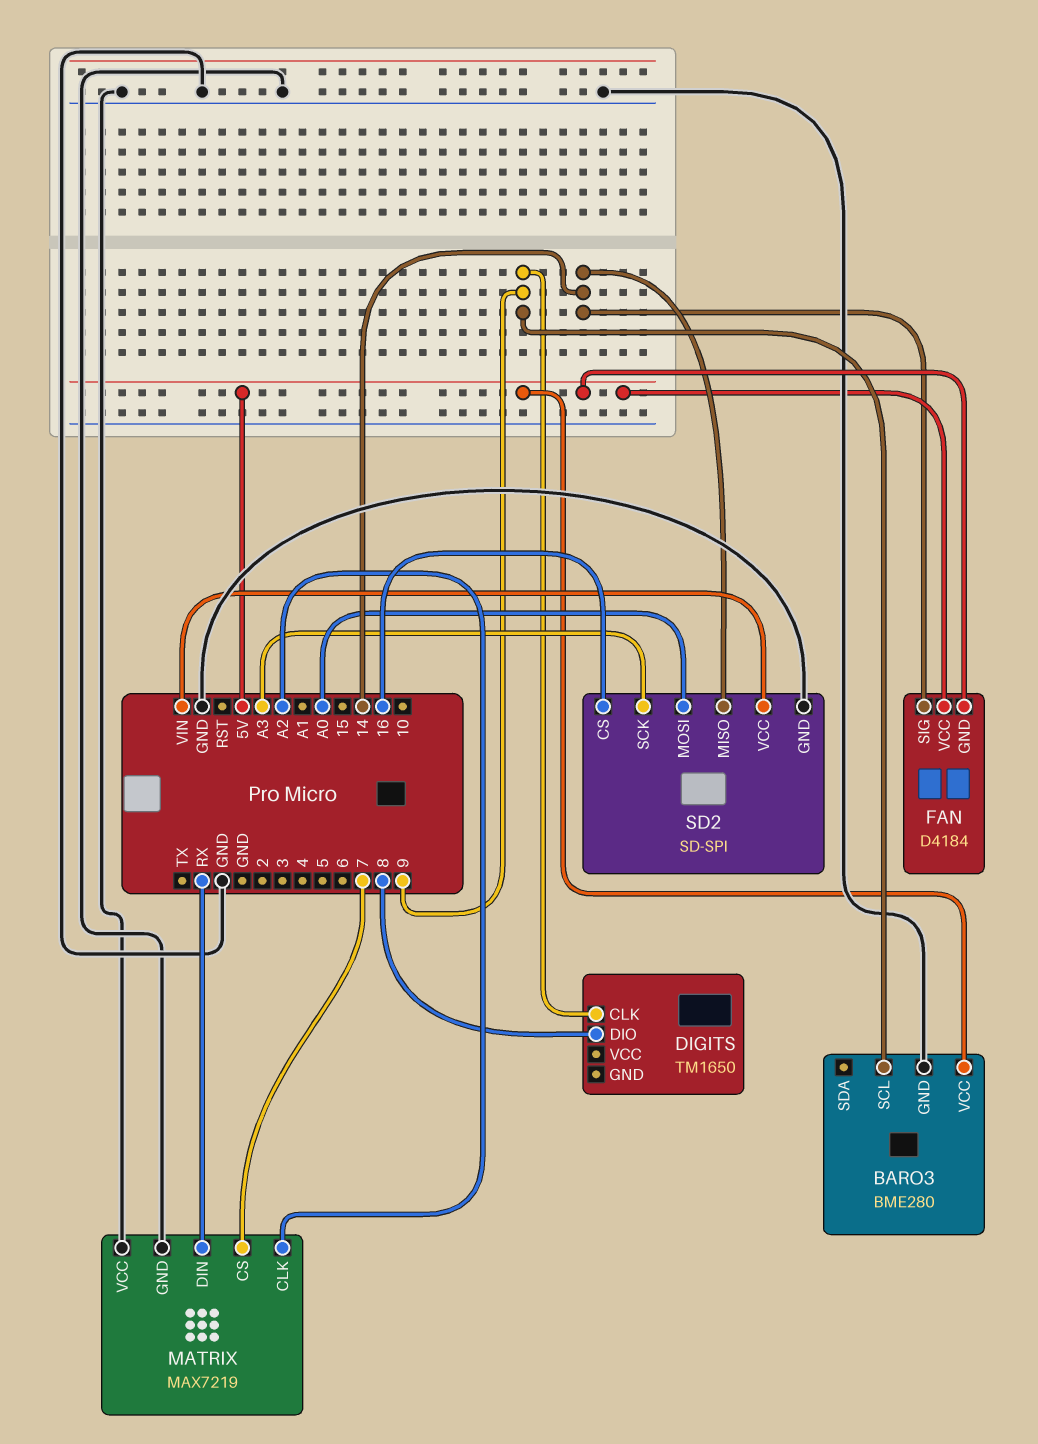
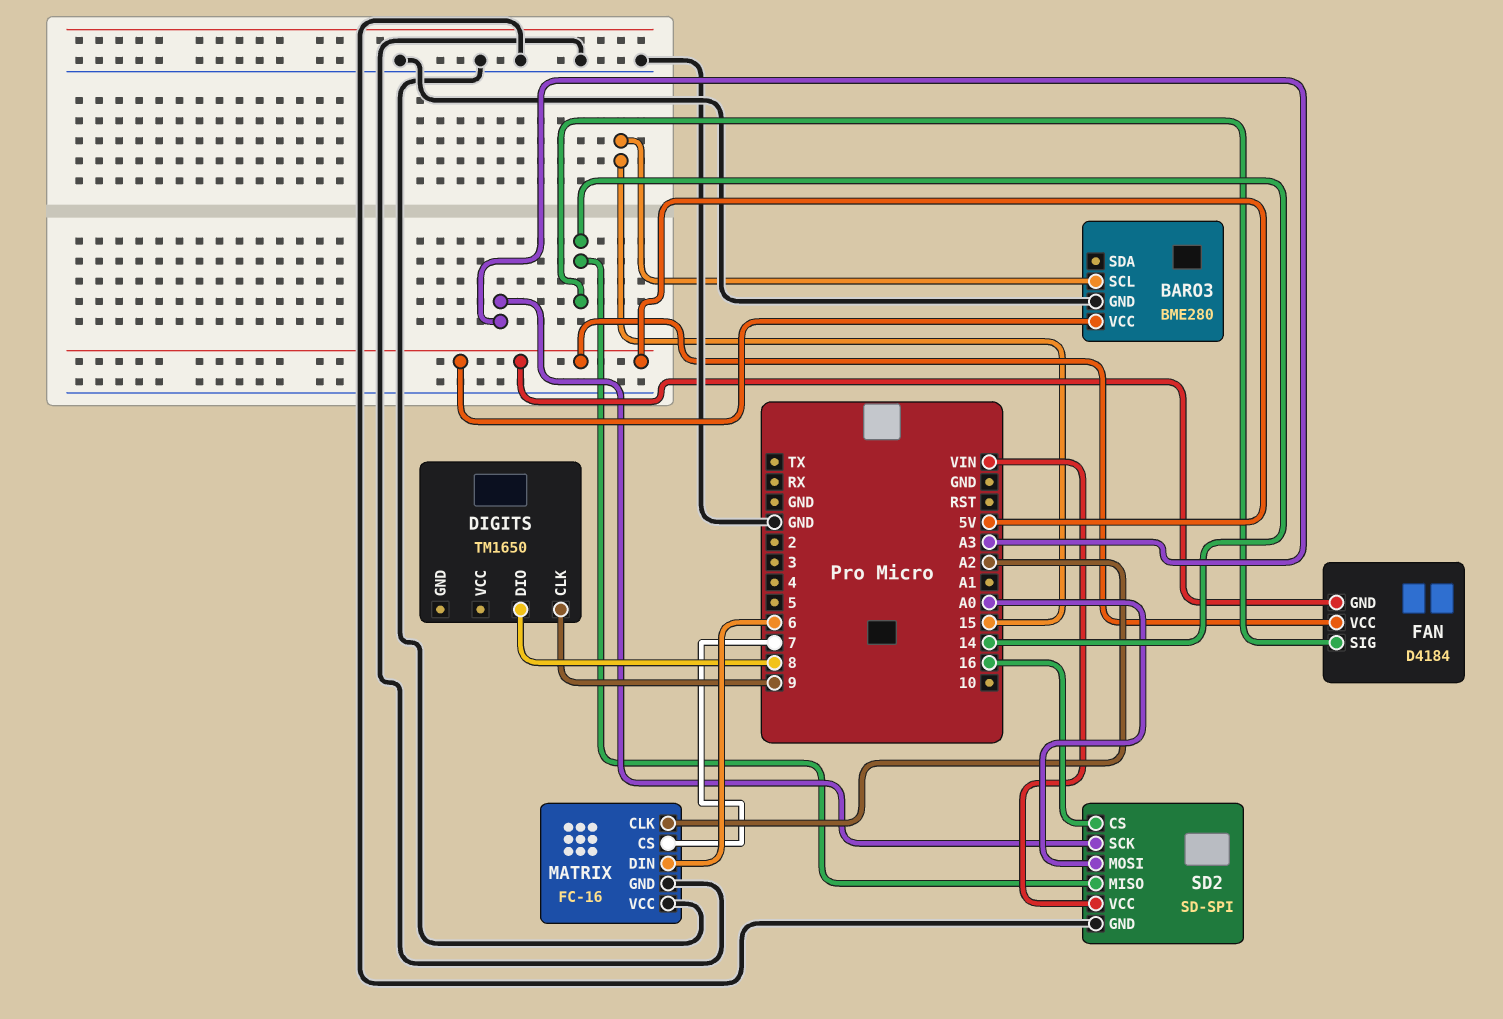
BARO3 pin SCL: 9 -> 15
MATRIX: MAX7219 -> FC-16
MATRIX pin DIN: RX -> 6

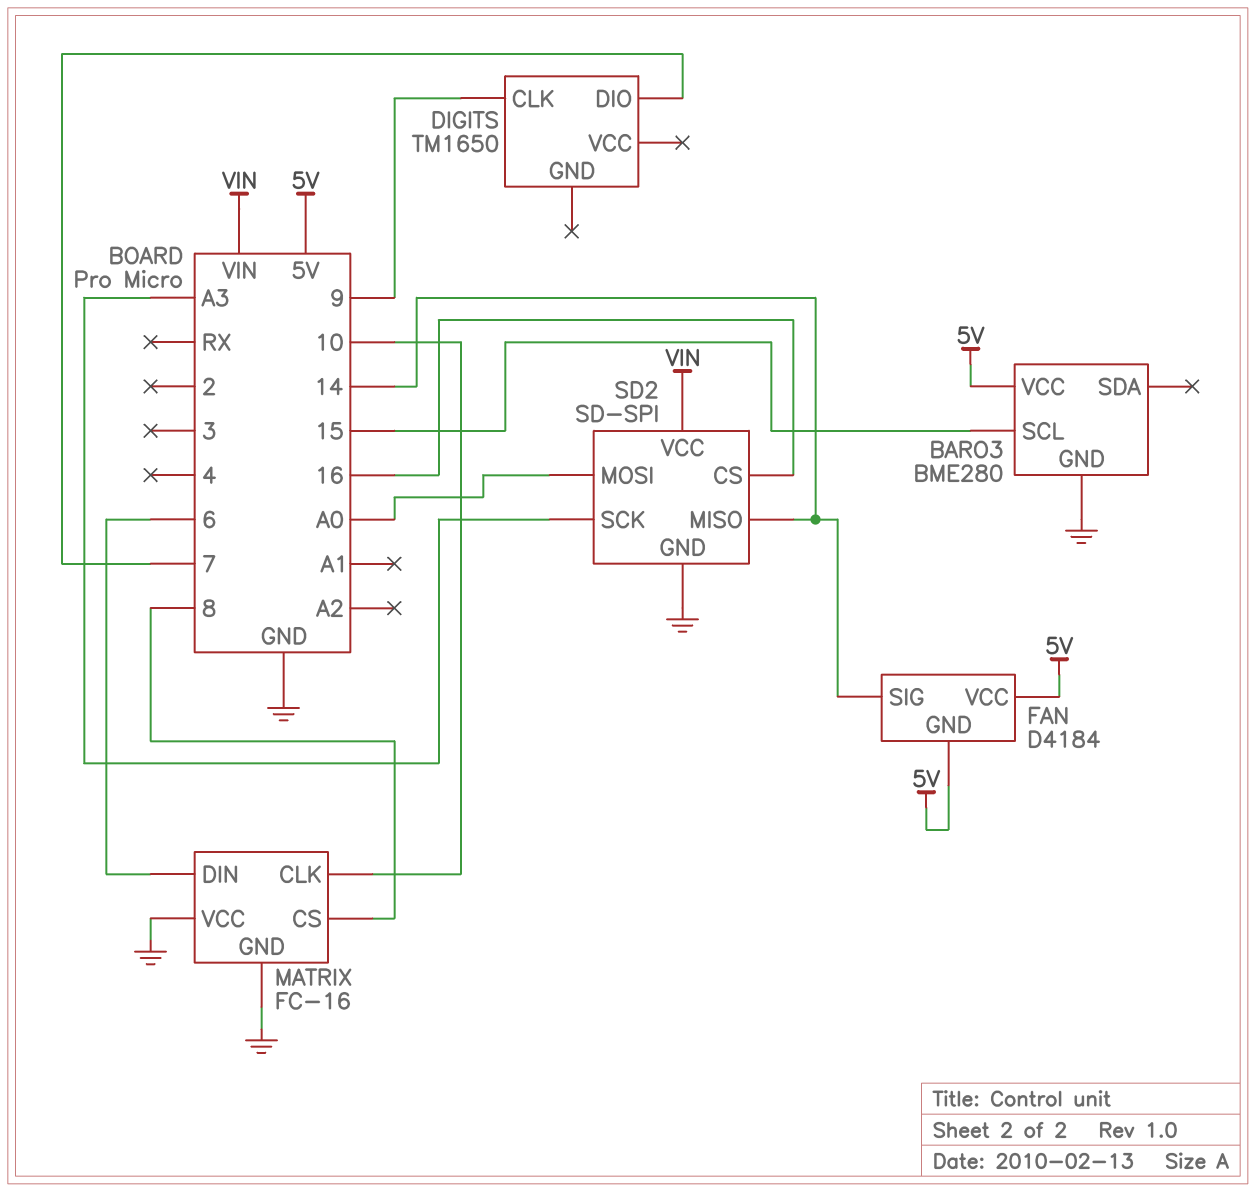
DIGITS pin DIO: 8 -> 7
MATRIX pin CLK: A2 -> 10
MATRIX pin CS: 7 -> 8

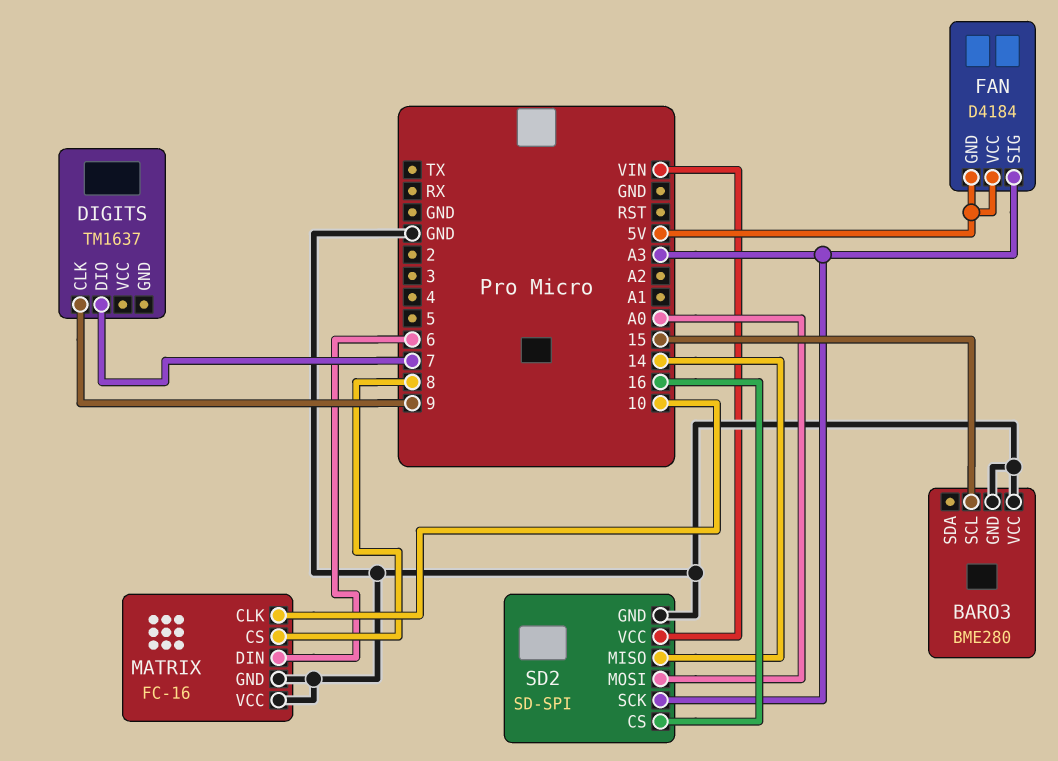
BARO3 pin VCC: 5V -> GND
DIGITS: TM1650 -> TM1637
FAN pin SIG: 14 -> A3

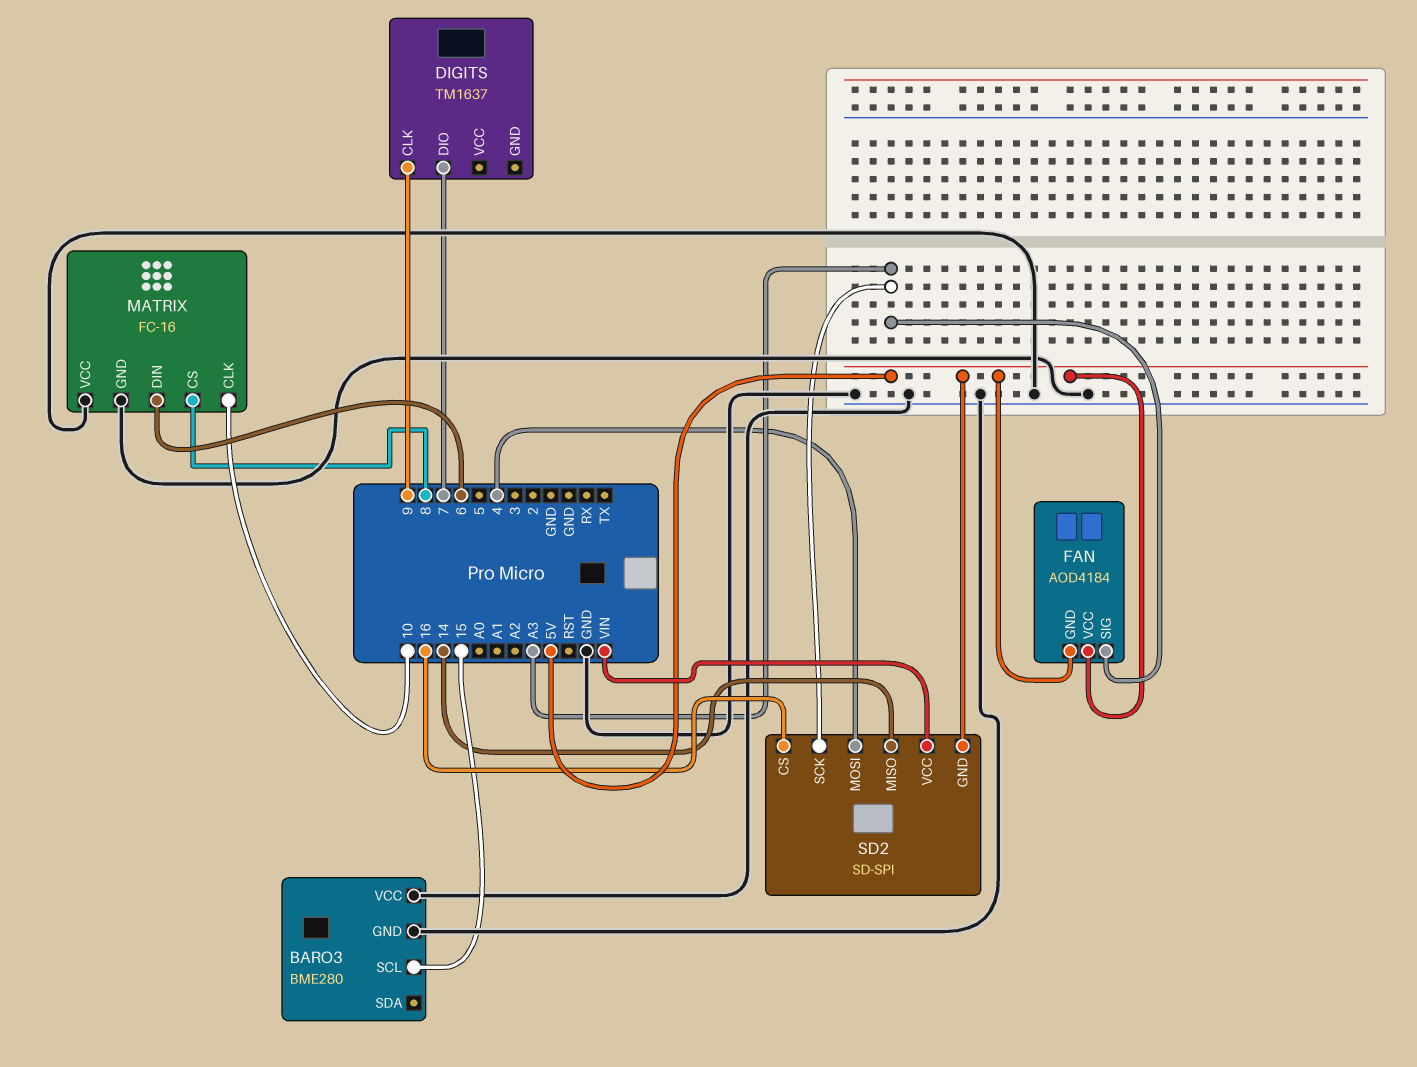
FAN: D4184 -> AOD4184
SD2 pin GND: GND -> 5V
SD2 pin MOSI: A0 -> 4

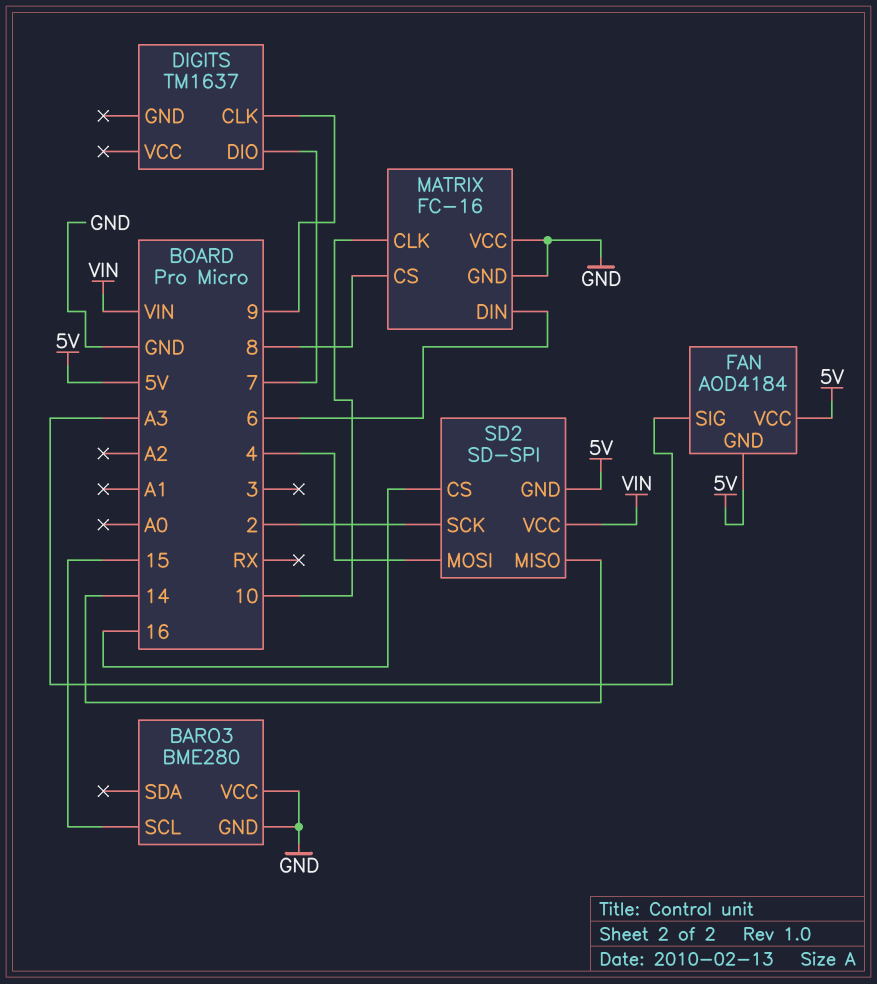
SD2 pin SCK: A3 -> 2

